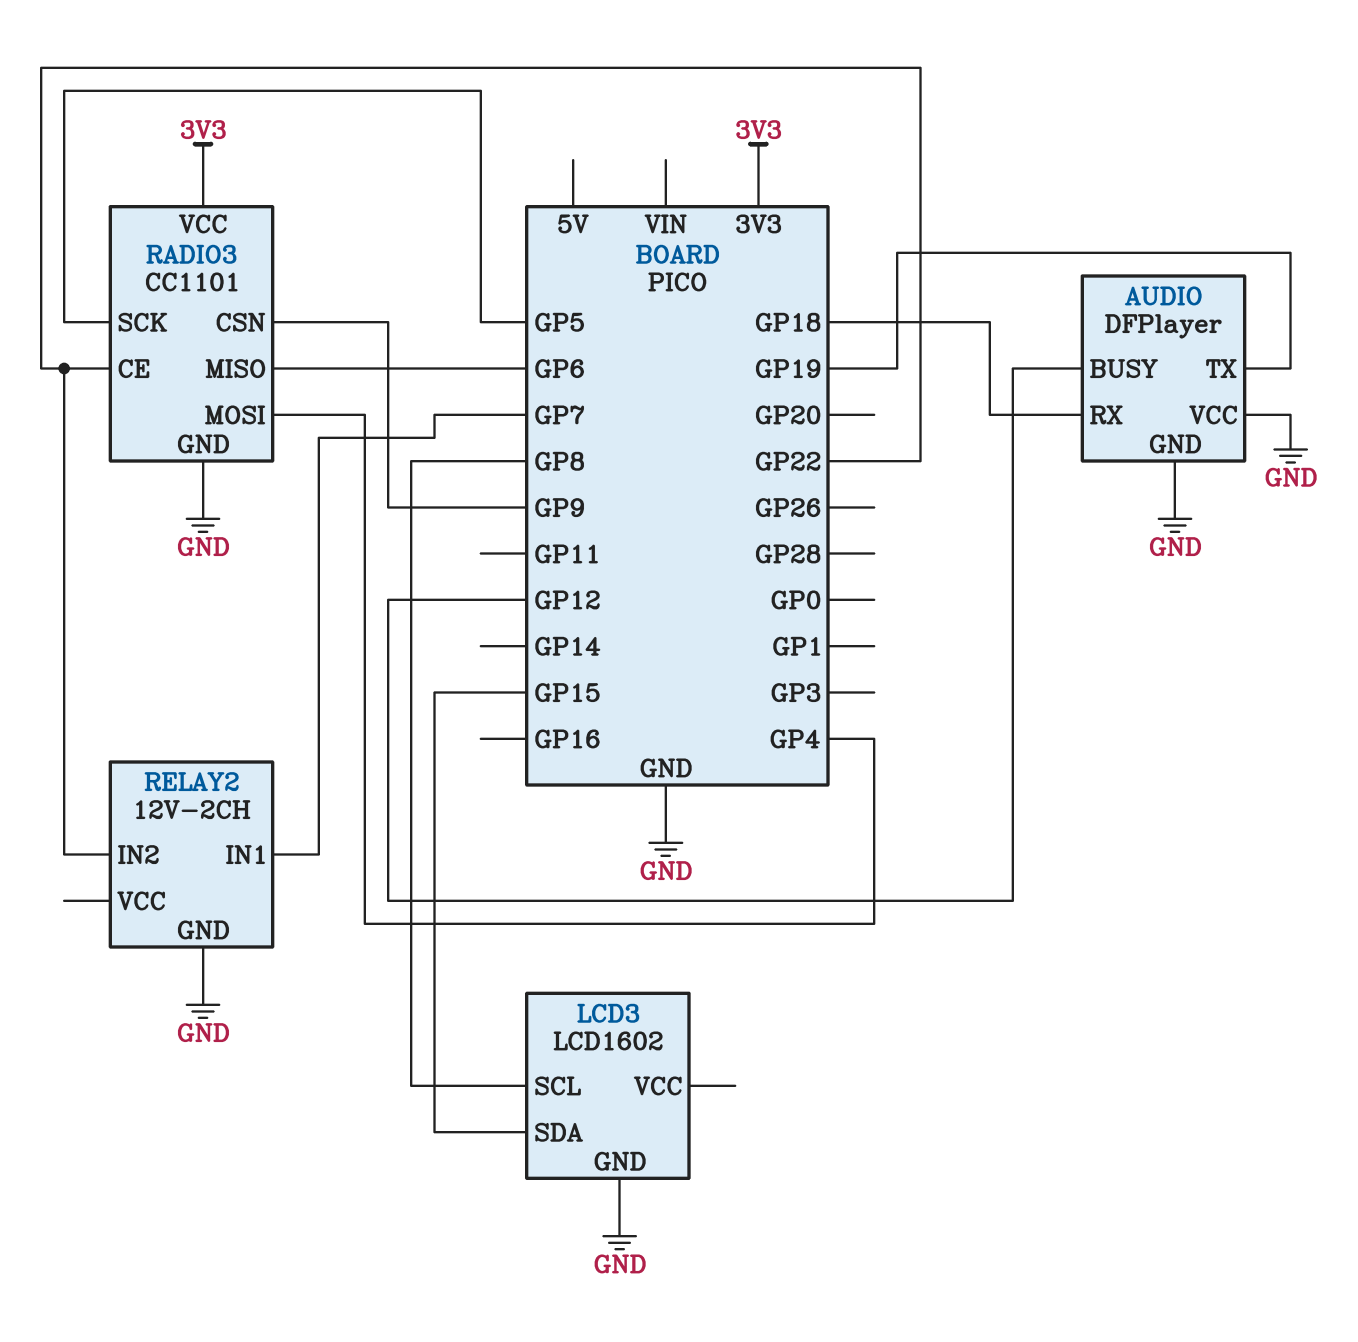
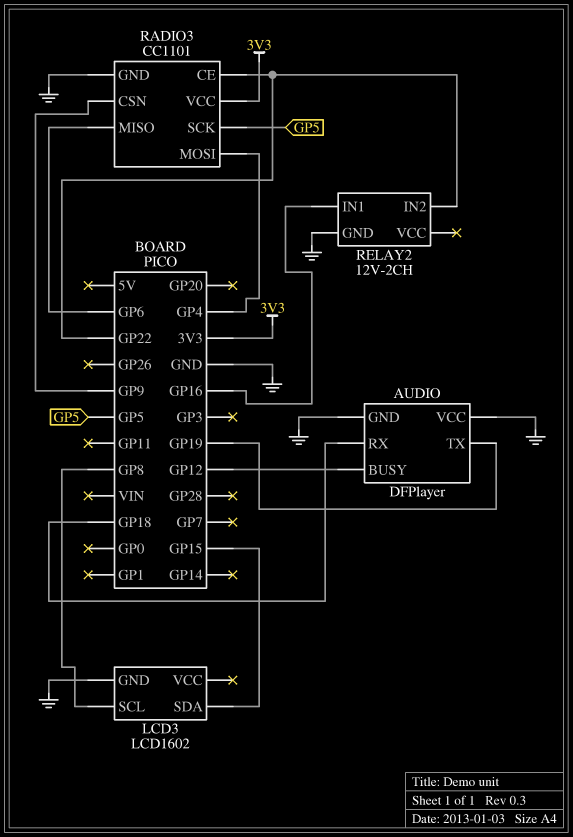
RELAY2 pin IN1: GP7 -> GP16

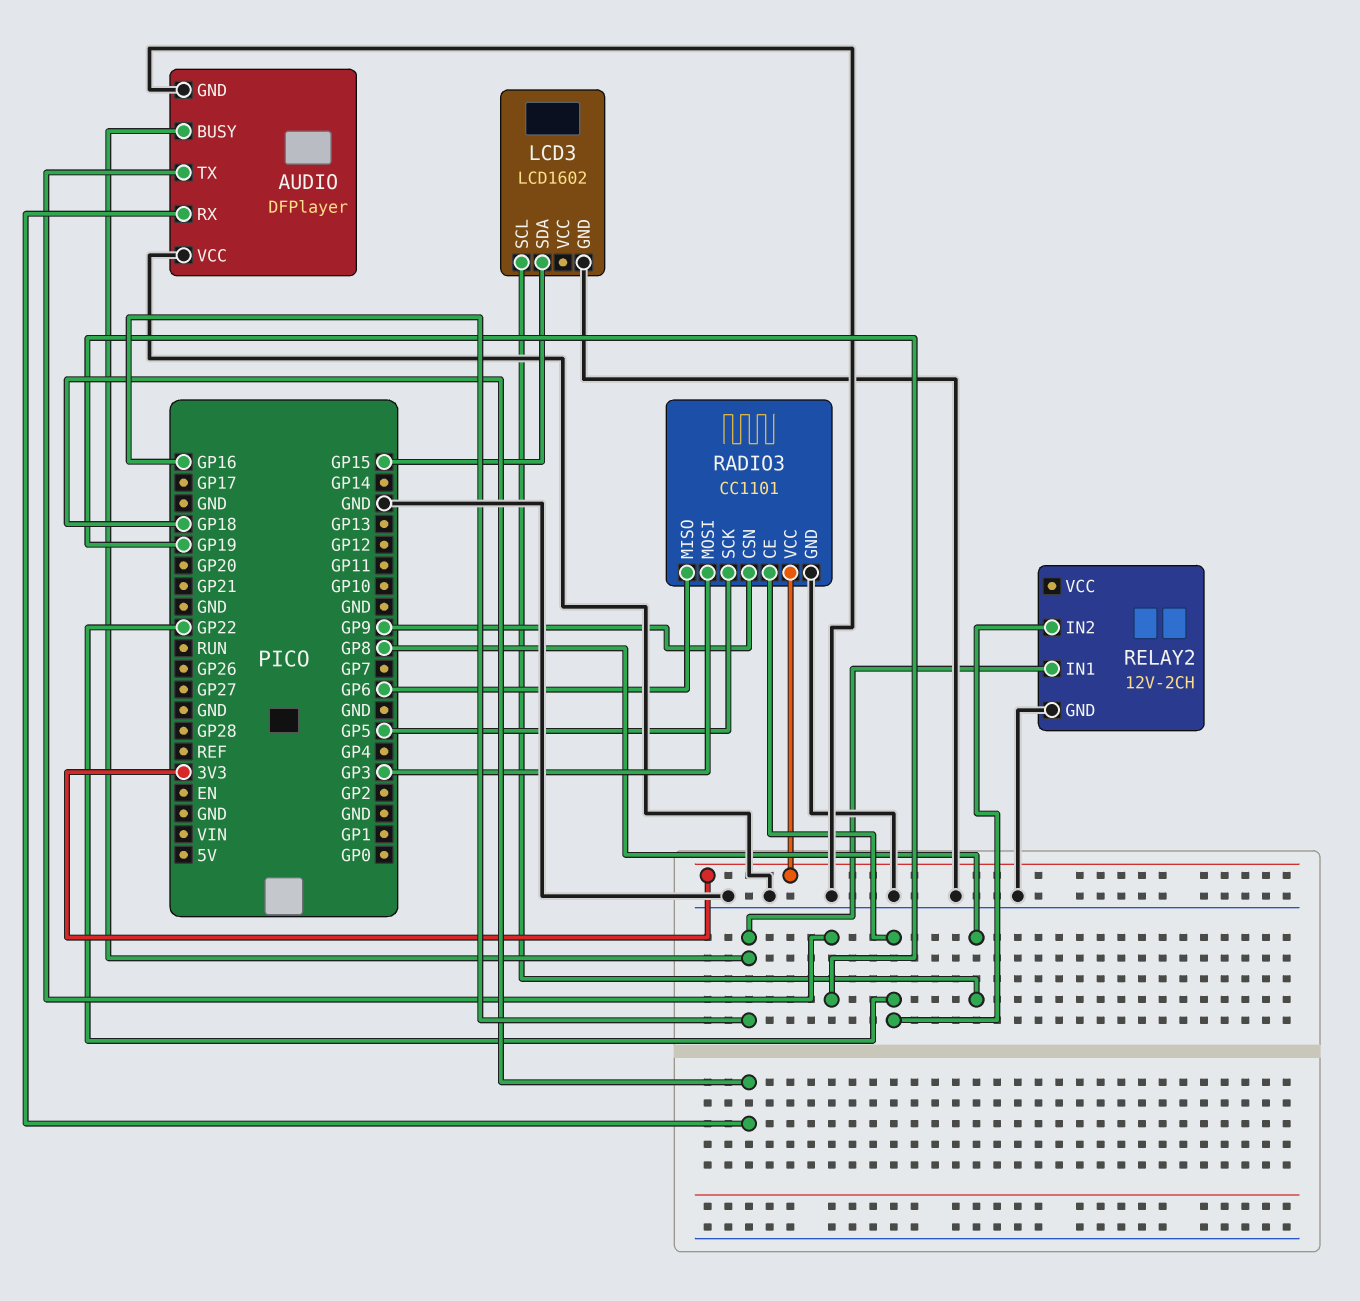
AUDIO pin BUSY: GP12 -> GP16
RADIO3 pin MOSI: GP4 -> GP3

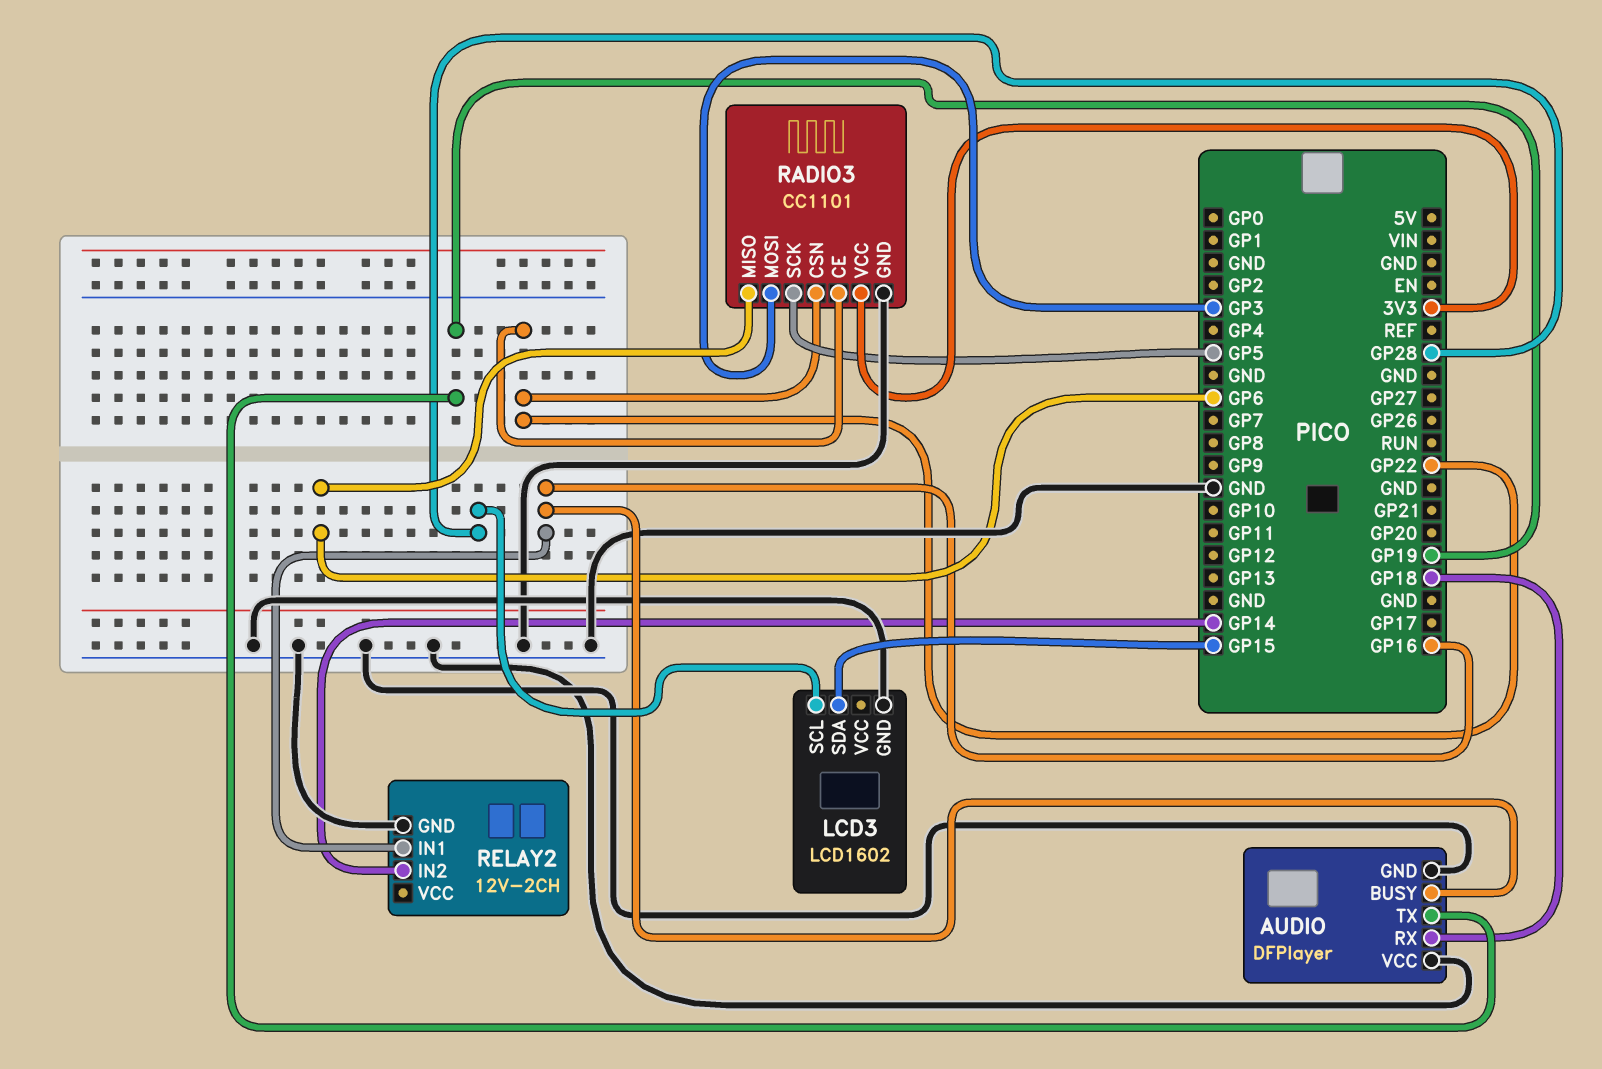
LCD3 pin SCL: GP8 -> GP28
RADIO3 pin CSN: GP9 -> GP22
RELAY2 pin IN2: GP22 -> GP14

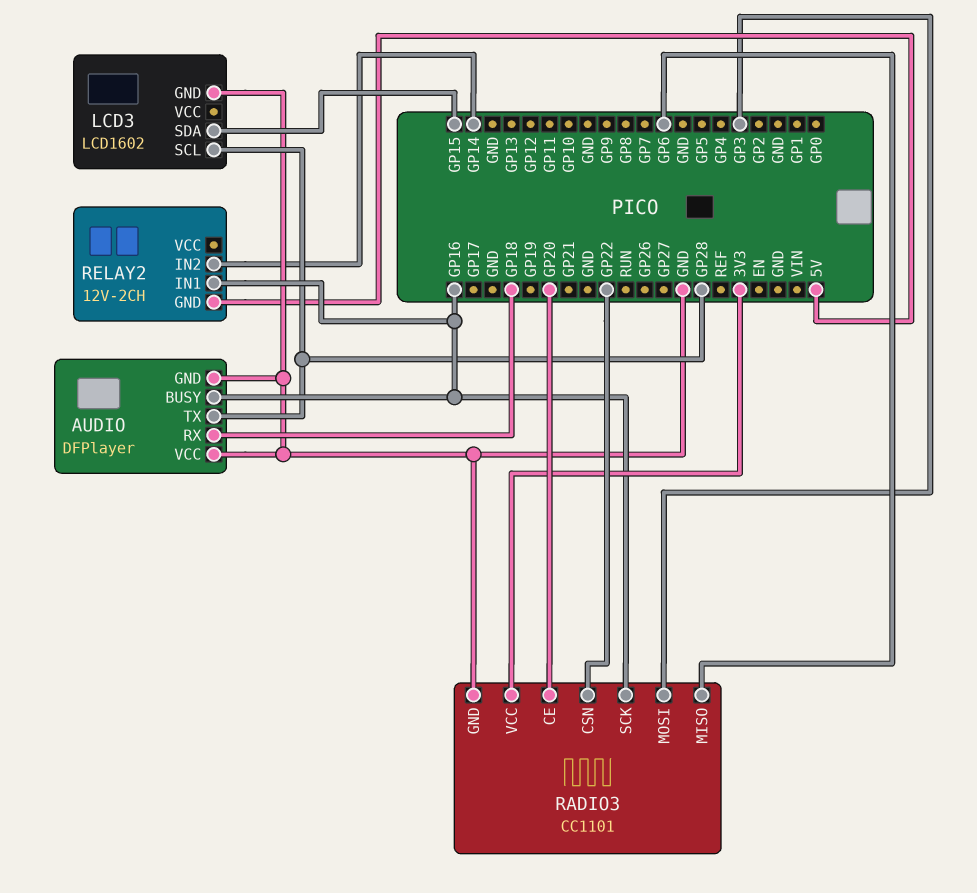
AUDIO pin TX: GP19 -> GP28
RADIO3 pin CE: GP22 -> GP20
RADIO3 pin SCK: GP5 -> GP16
RELAY2 pin GND: GND -> 5V

